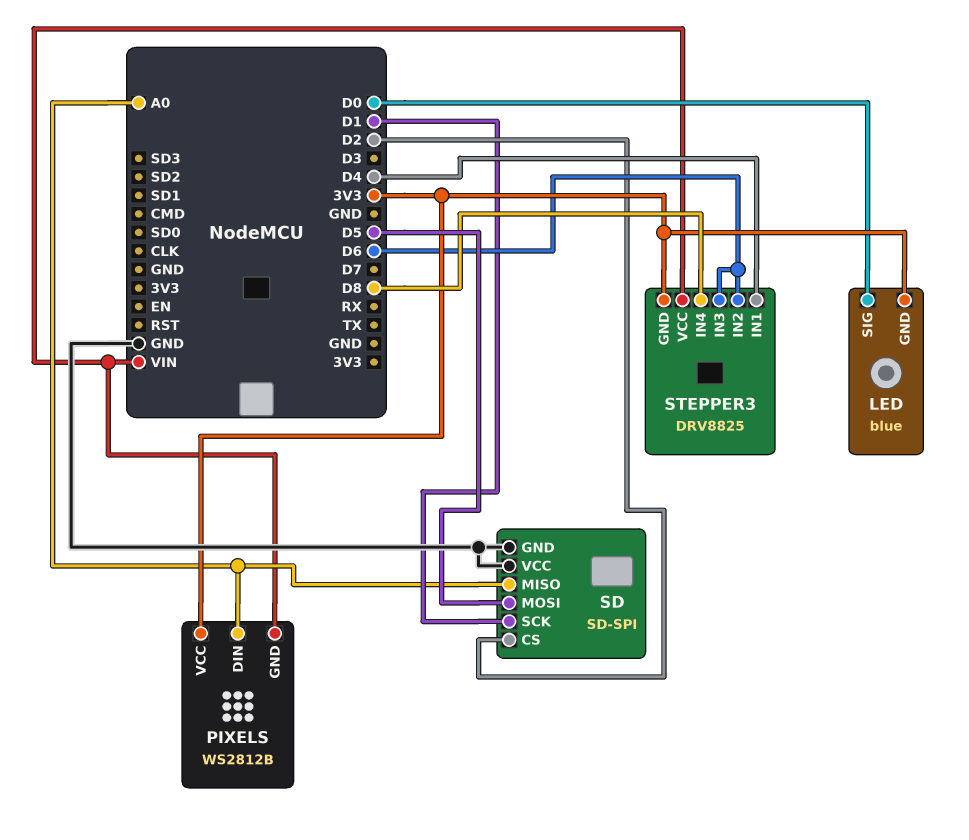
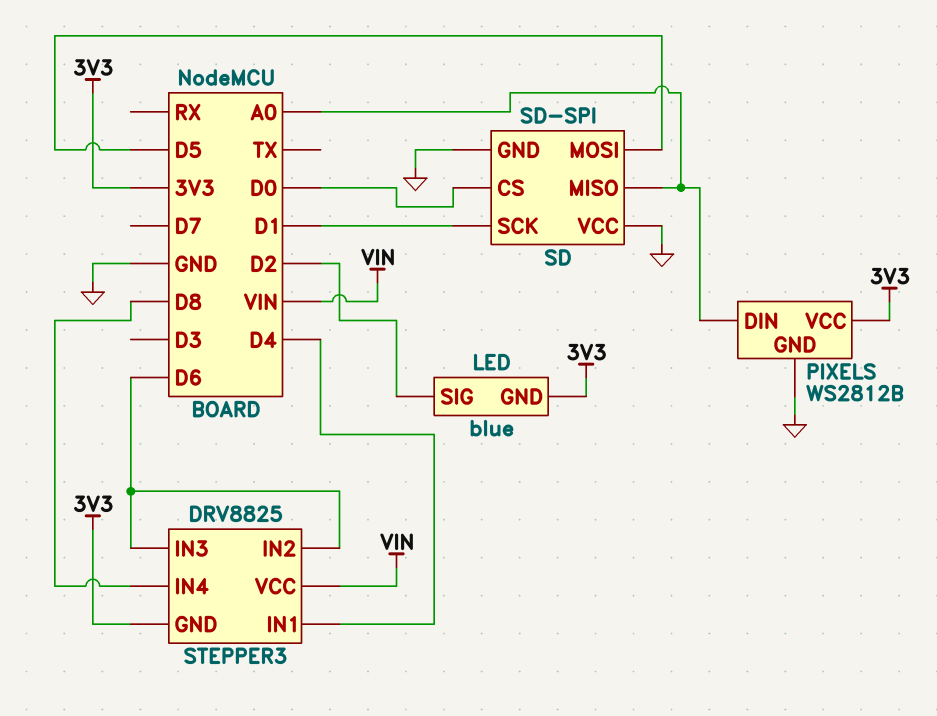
LED pin SIG: D0 -> D2
PIXELS pin GND: VIN -> GND
SD pin CS: D2 -> D0

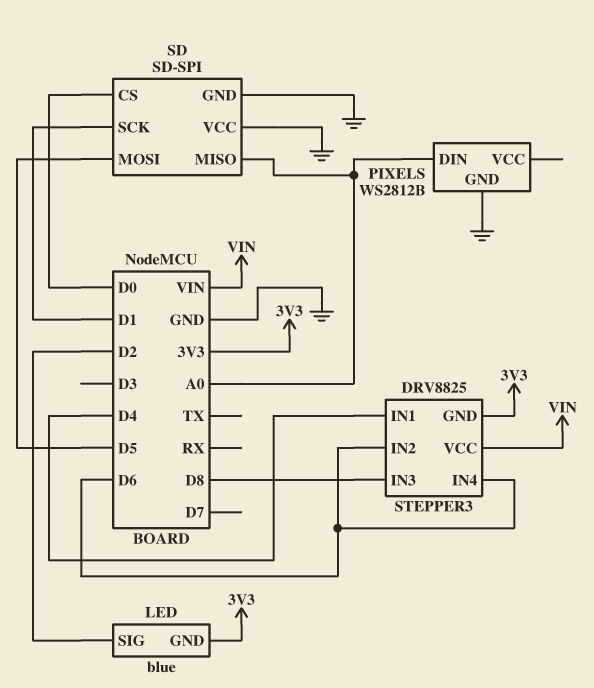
PIXELS pin VCC: 3V3 -> none
STEPPER3 pin IN3: D6 -> D8
STEPPER3 pin IN4: D8 -> D6

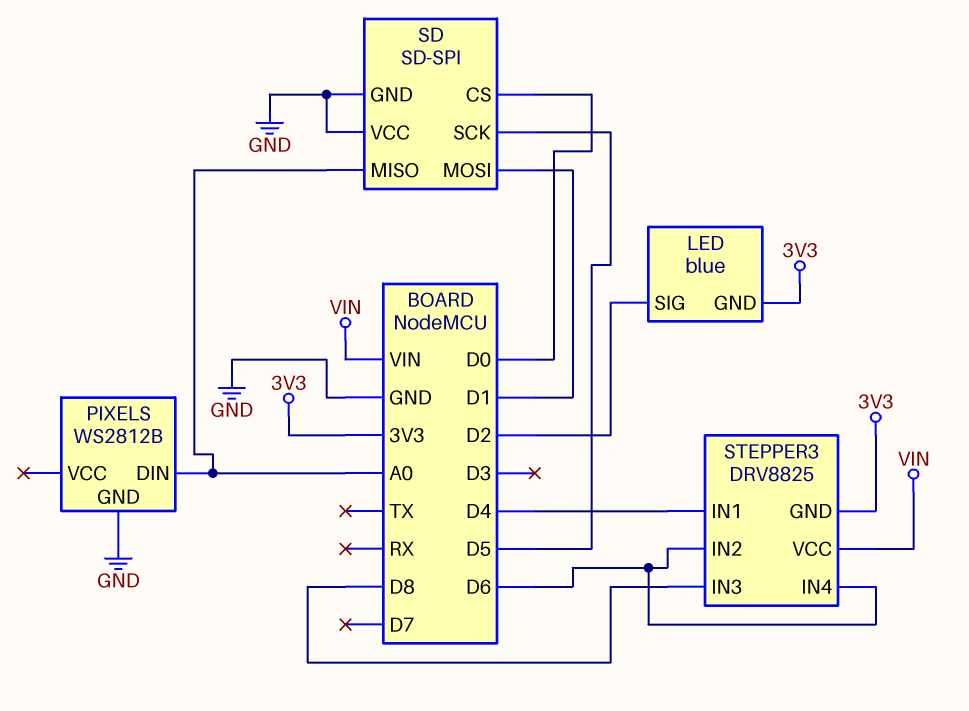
SD pin MOSI: D5 -> D1
SD pin SCK: D1 -> D5

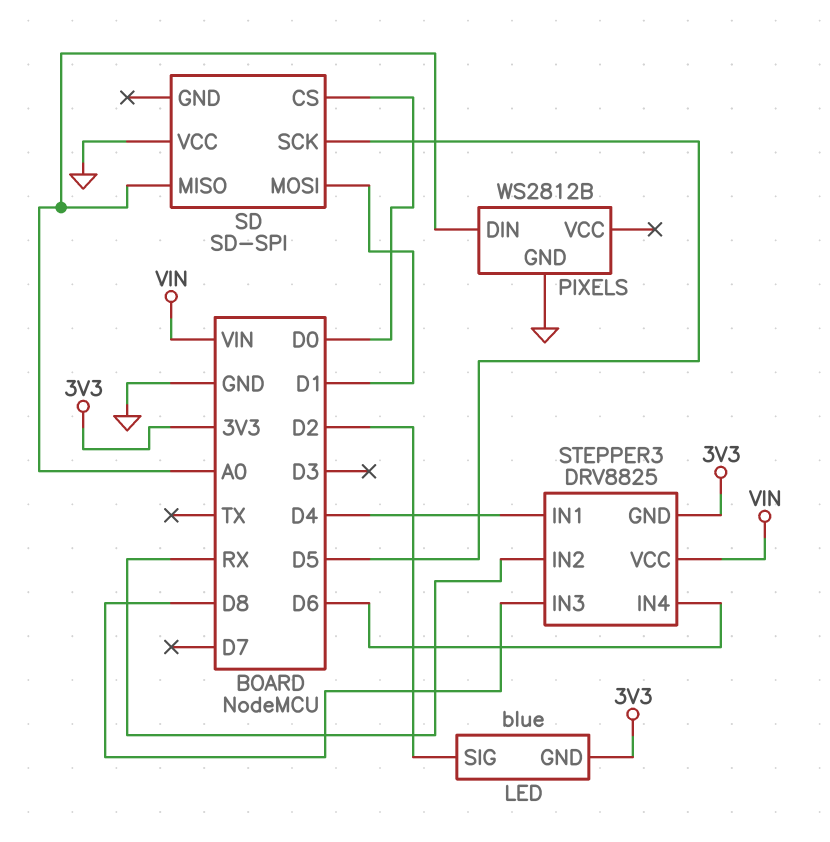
SD pin GND: GND -> none
STEPPER3 pin IN2: D6 -> RX

